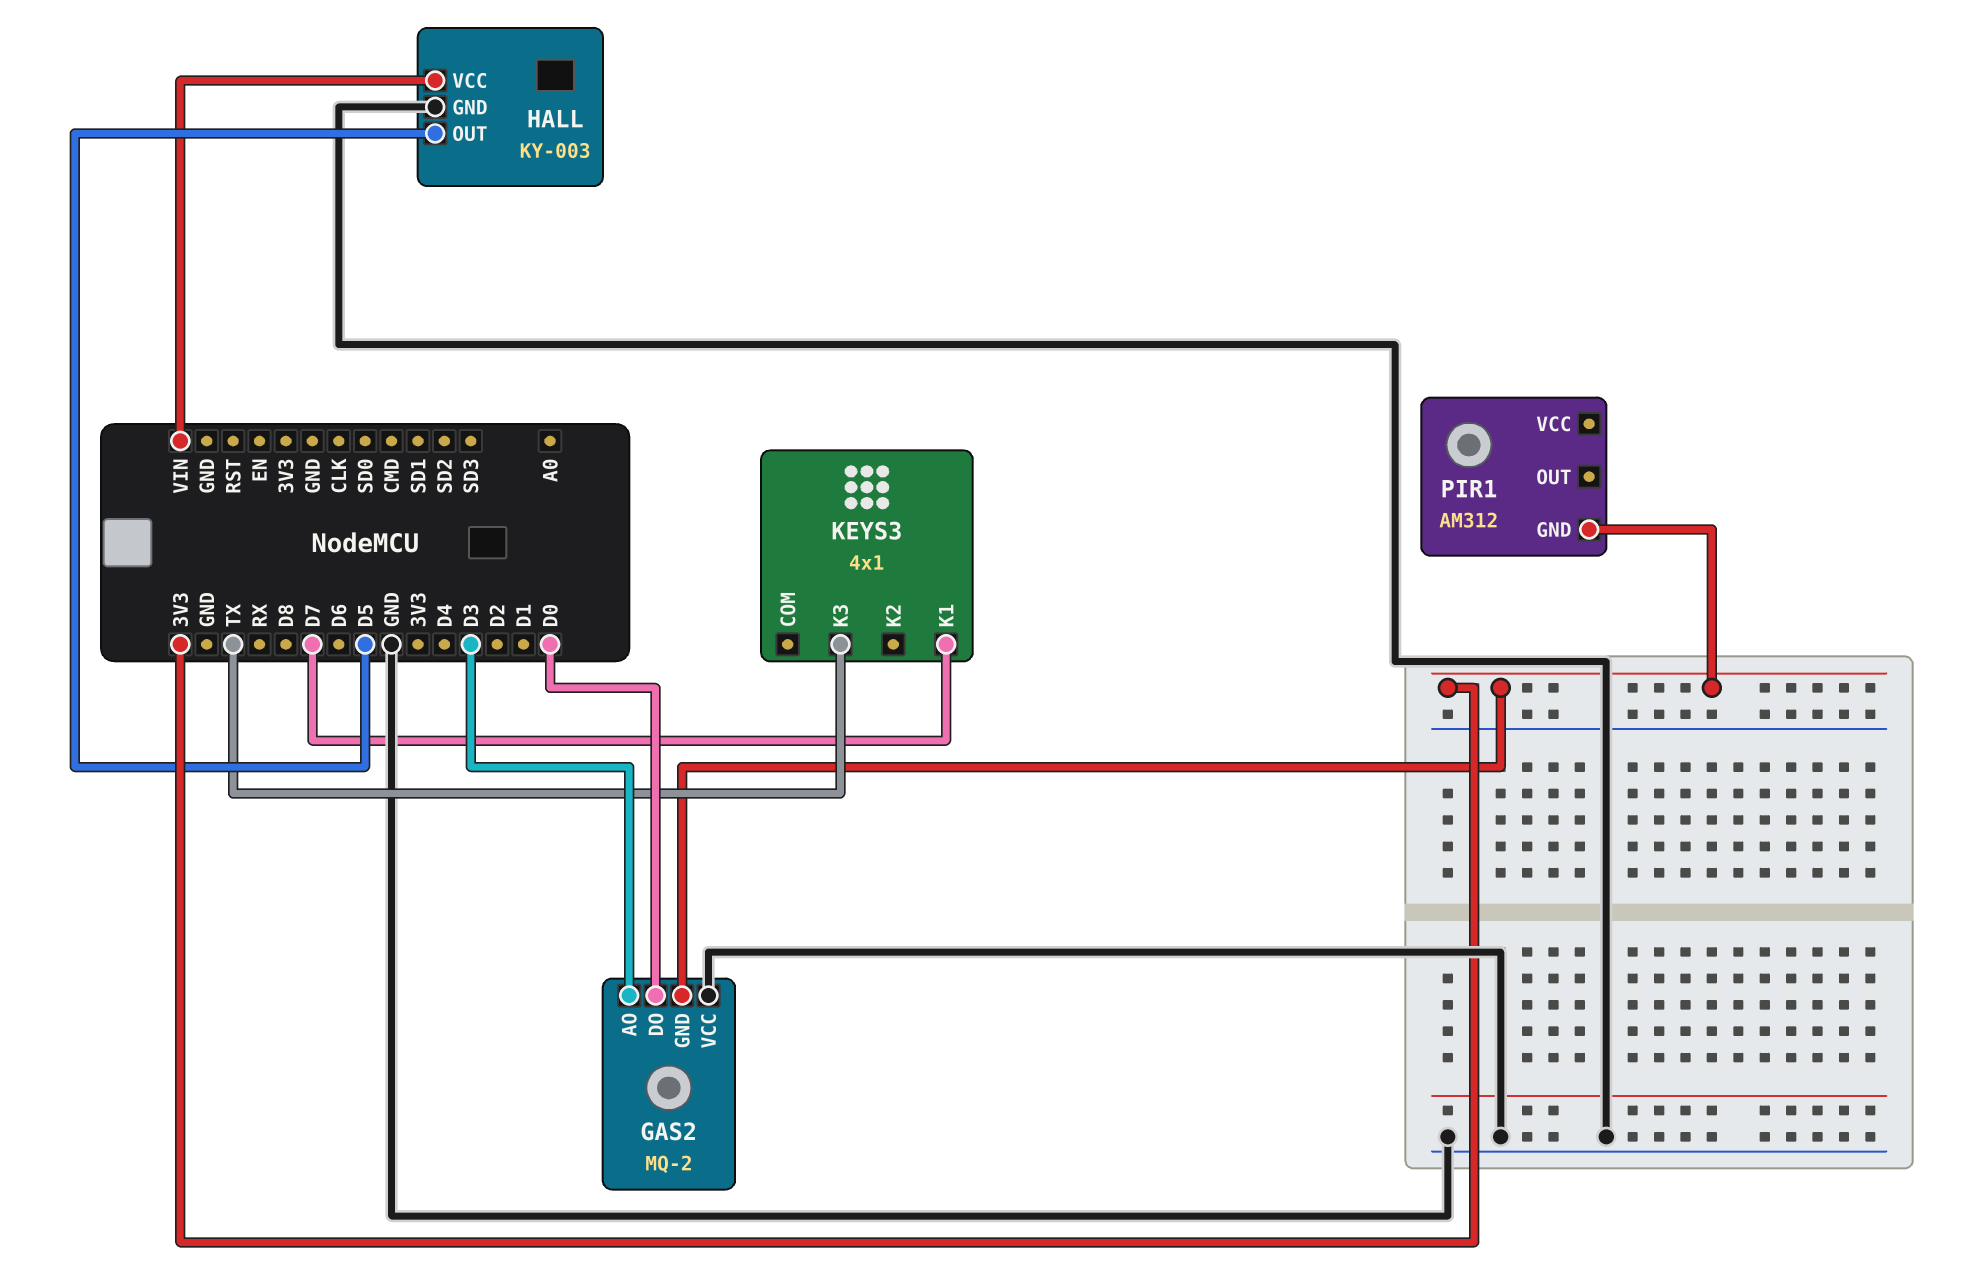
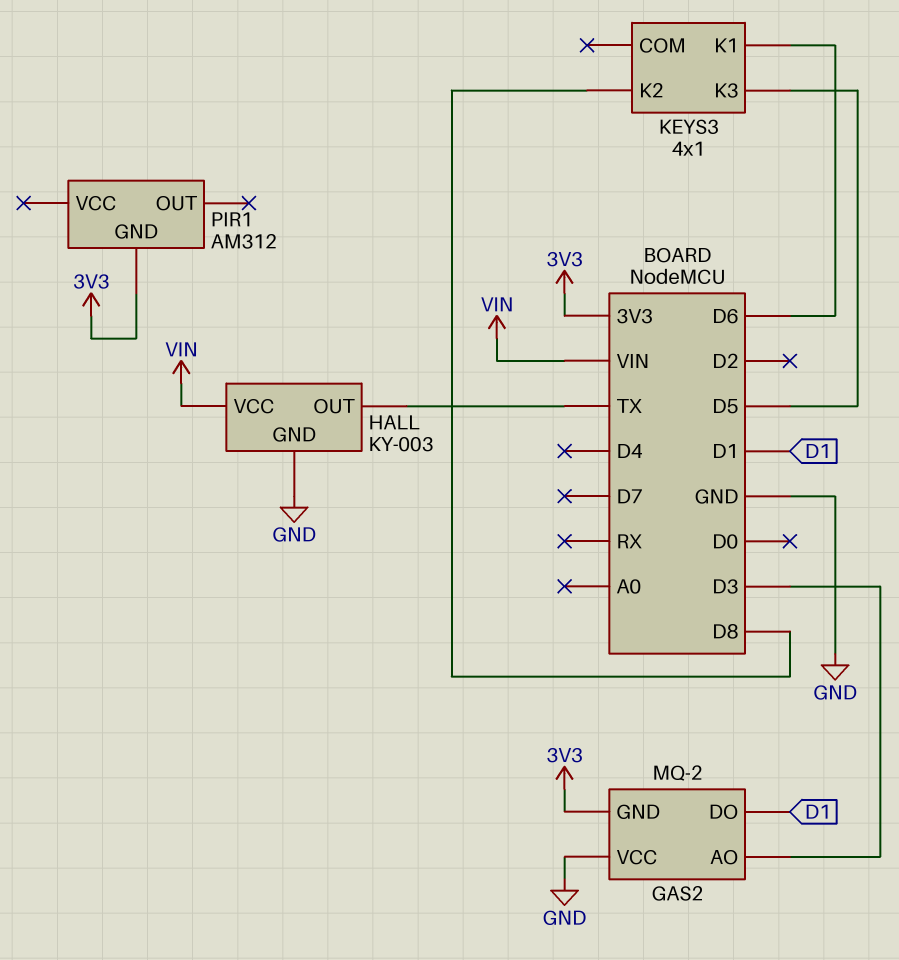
GAS2 pin DO: D0 -> D1
HALL pin OUT: D5 -> TX
KEYS3 pin K1: D7 -> D6
KEYS3 pin K2: none -> D8
KEYS3 pin K3: TX -> D5

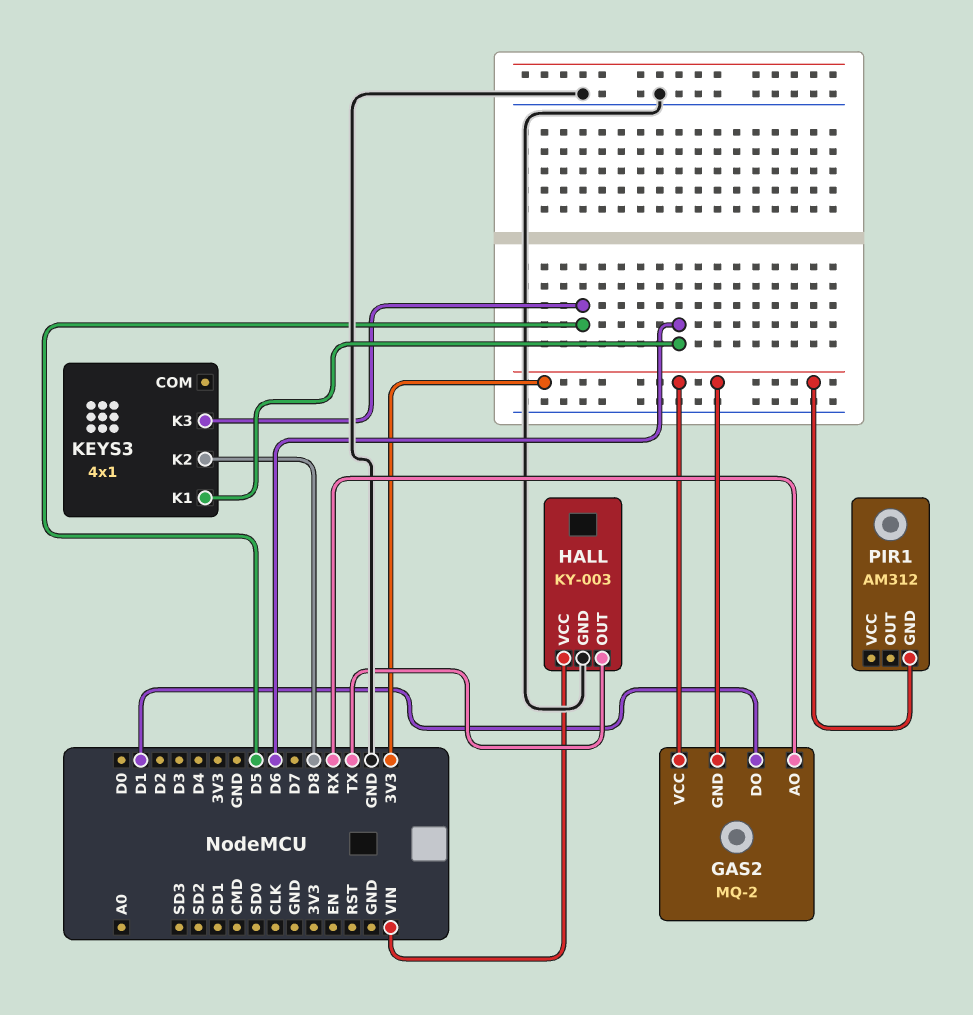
GAS2 pin AO: D3 -> RX
GAS2 pin VCC: GND -> 3V3

